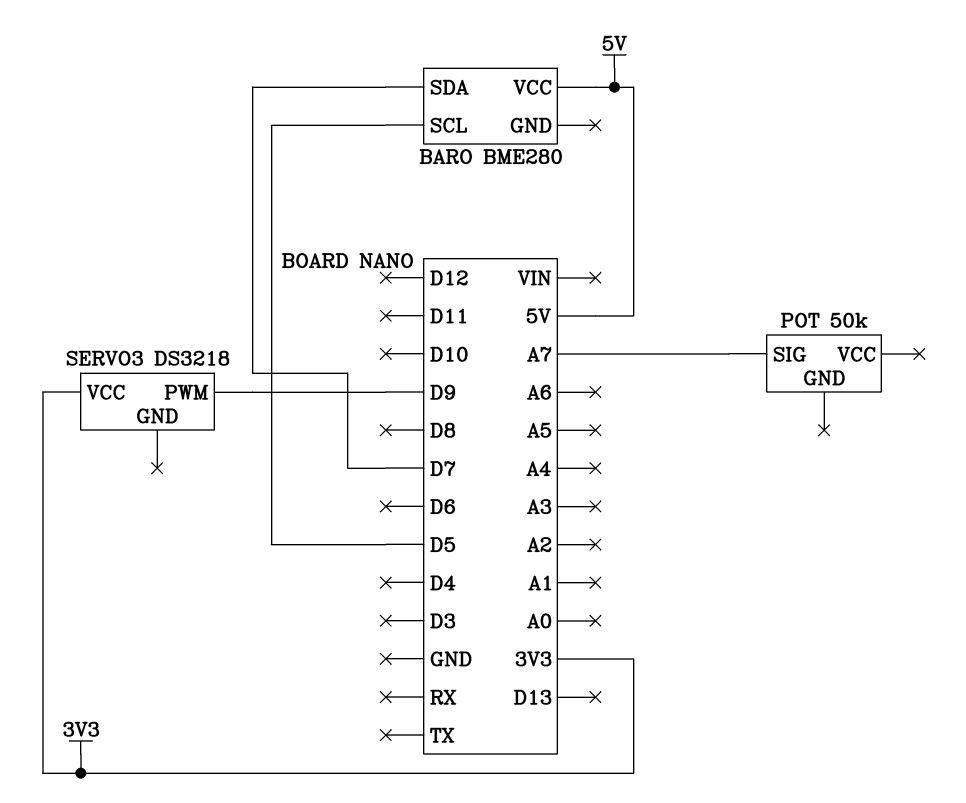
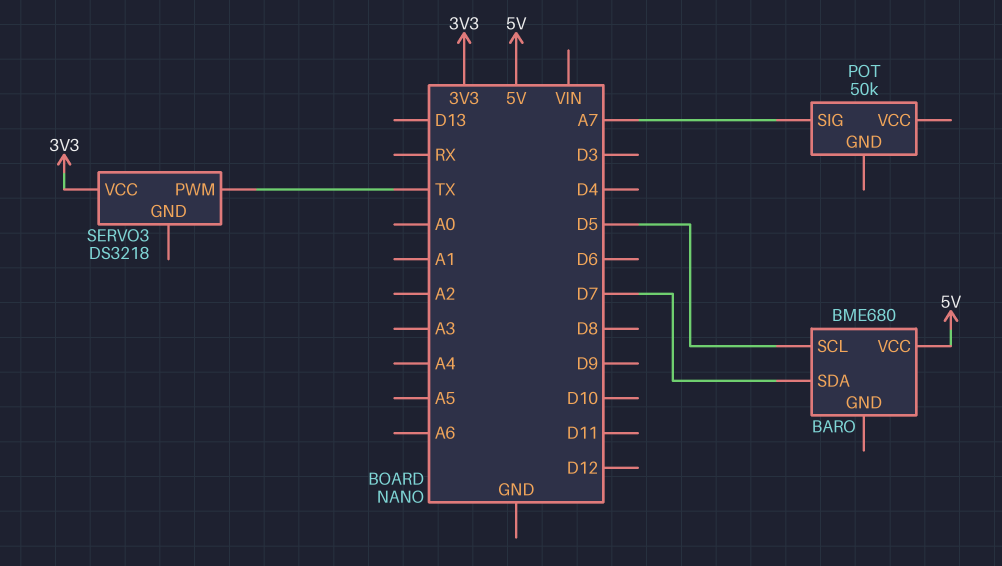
BARO: BME280 -> BME680
SERVO3 pin PWM: D9 -> TX

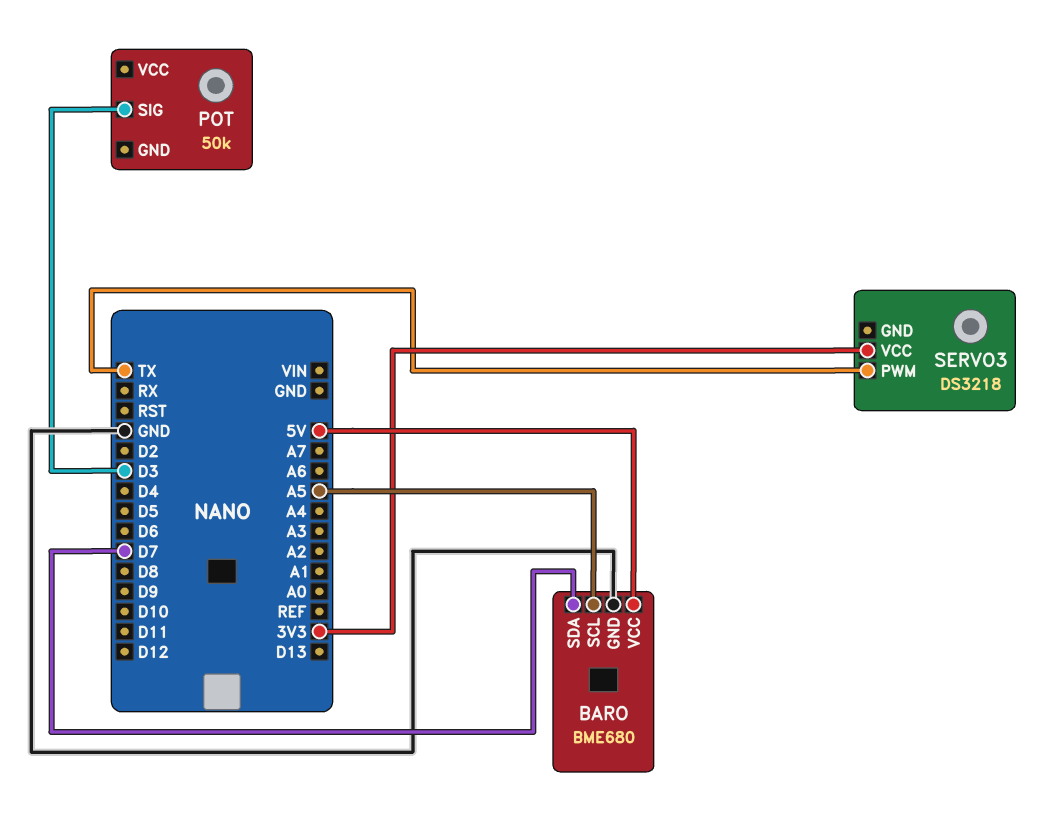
BARO pin GND: none -> GND
BARO pin SCL: D5 -> A5
POT pin SIG: A7 -> D3

